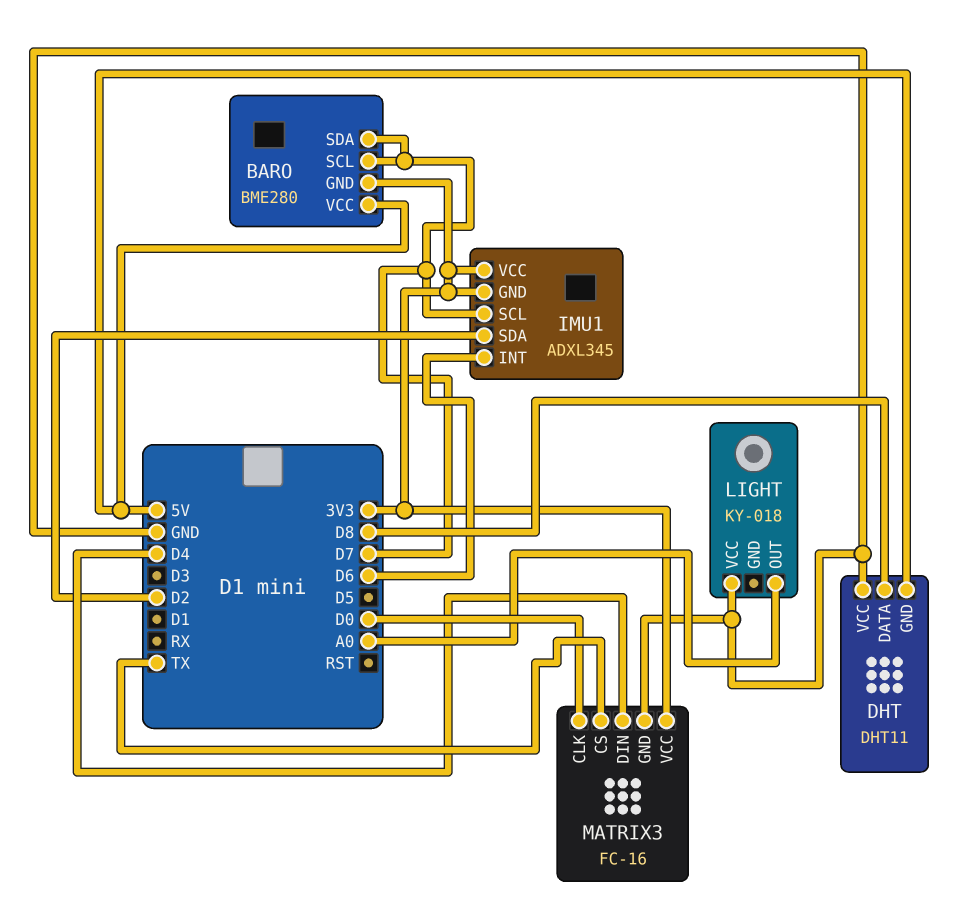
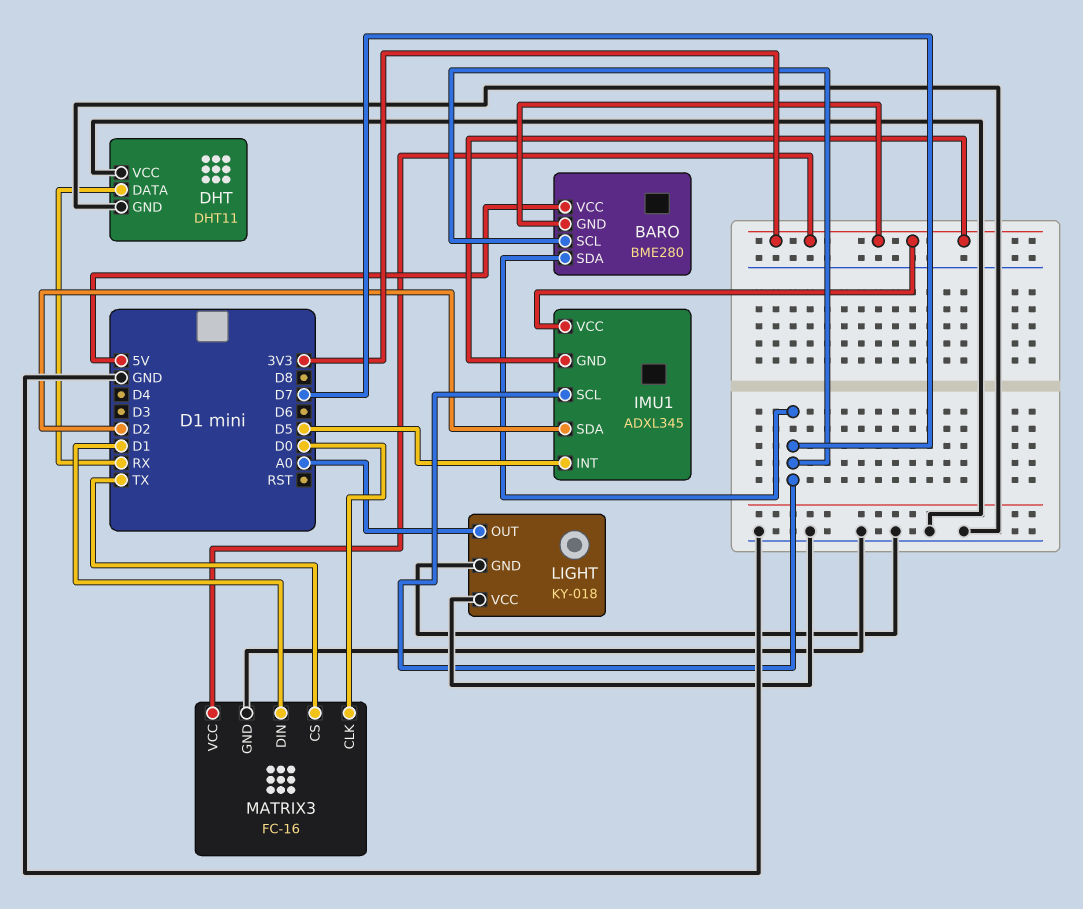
DHT pin DATA: D8 -> RX
DHT pin GND: 5V -> GND
IMU1 pin INT: D6 -> D5
LIGHT pin GND: none -> GND
MATRIX3 pin DIN: D4 -> D1

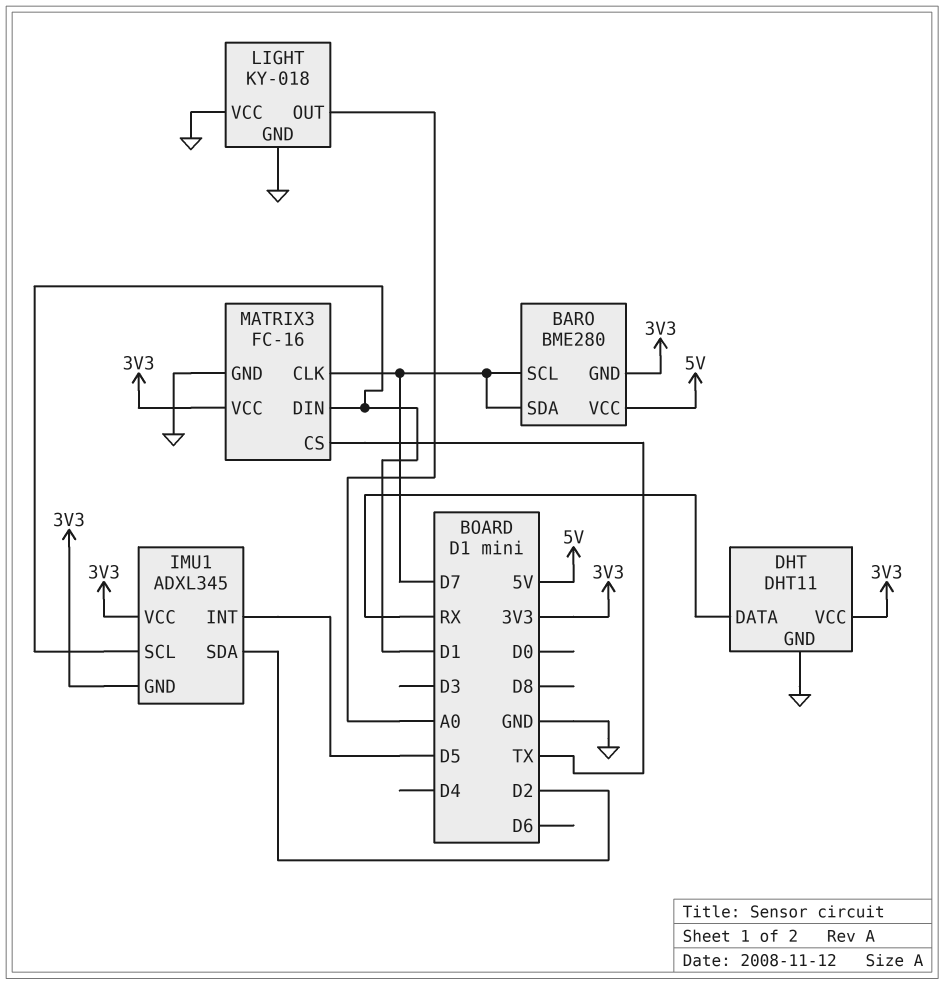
DHT pin VCC: GND -> 3V3
IMU1 pin SCL: D7 -> D1
MATRIX3 pin CLK: D0 -> D7

